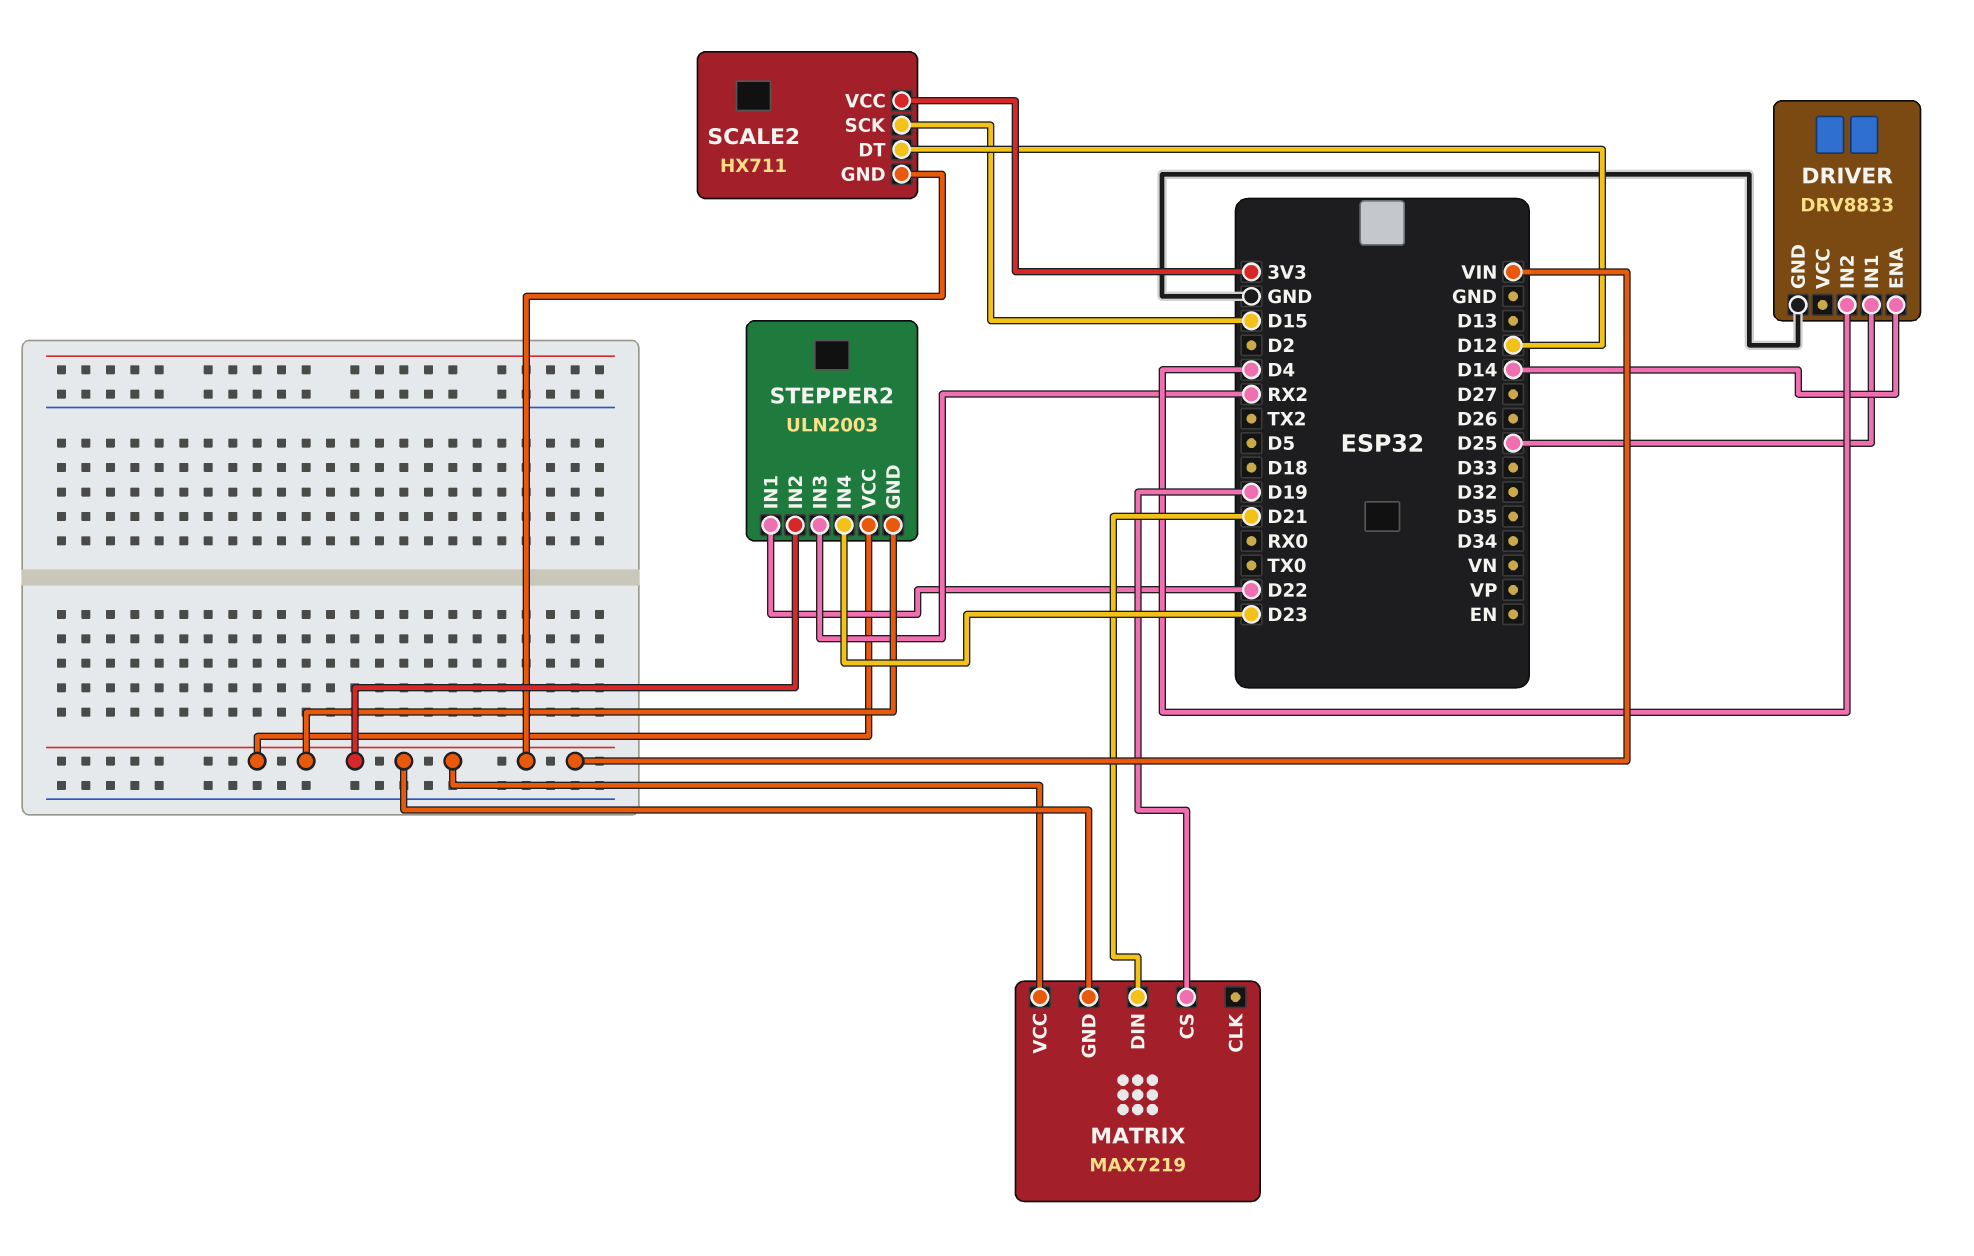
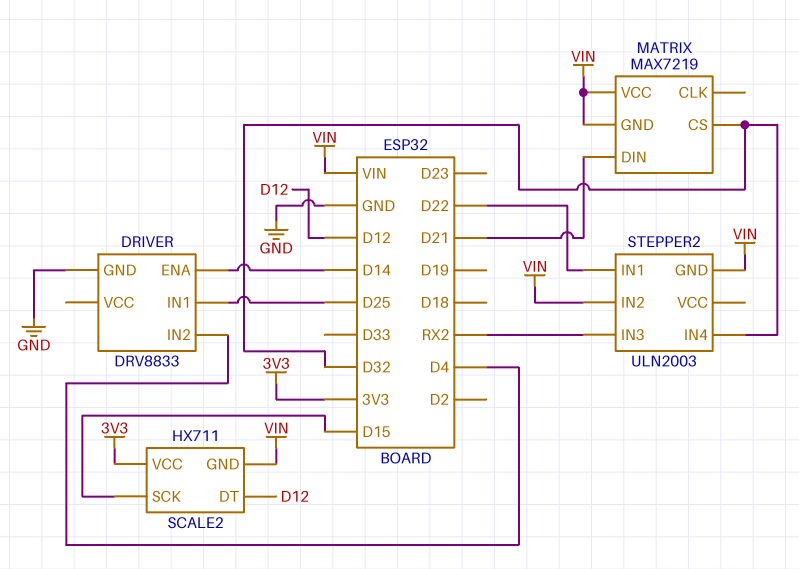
MATRIX pin CS: D19 -> D32
STEPPER2 pin IN4: D23 -> D32
STEPPER2 pin VCC: VIN -> none

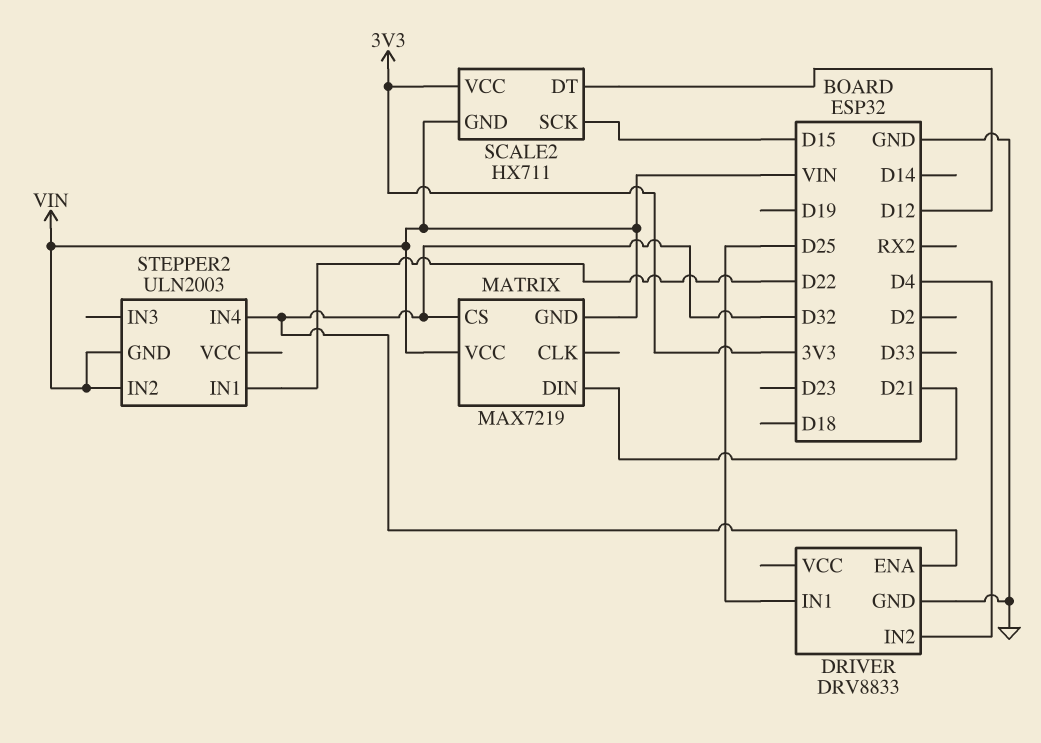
DRIVER pin ENA: D14 -> D32
STEPPER2 pin IN3: RX2 -> none

